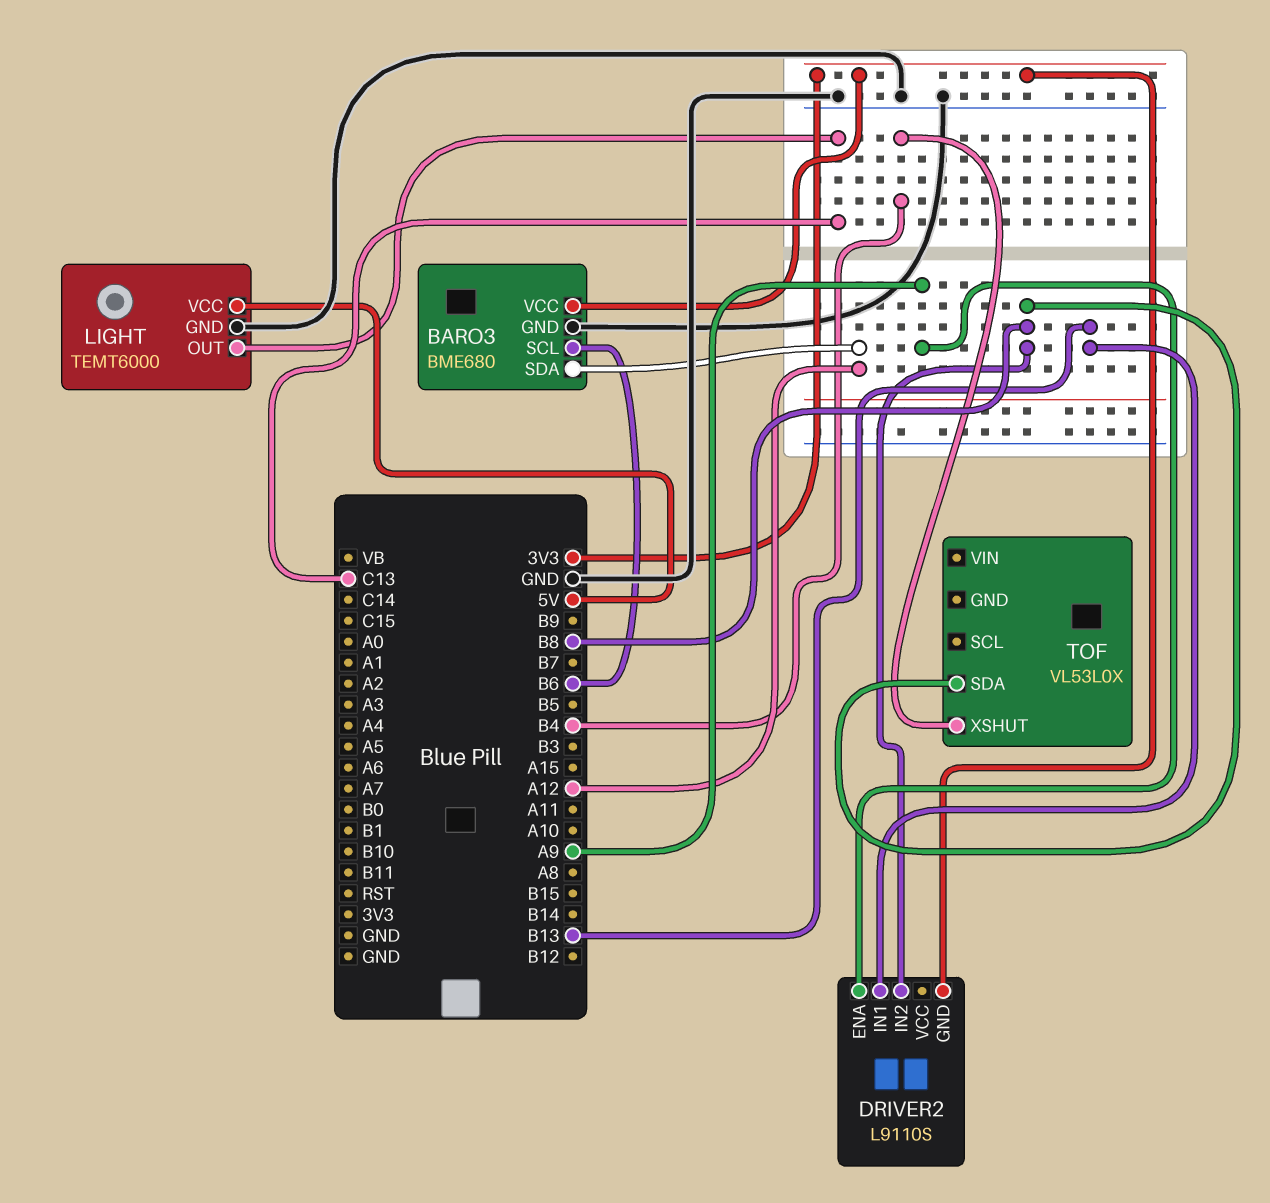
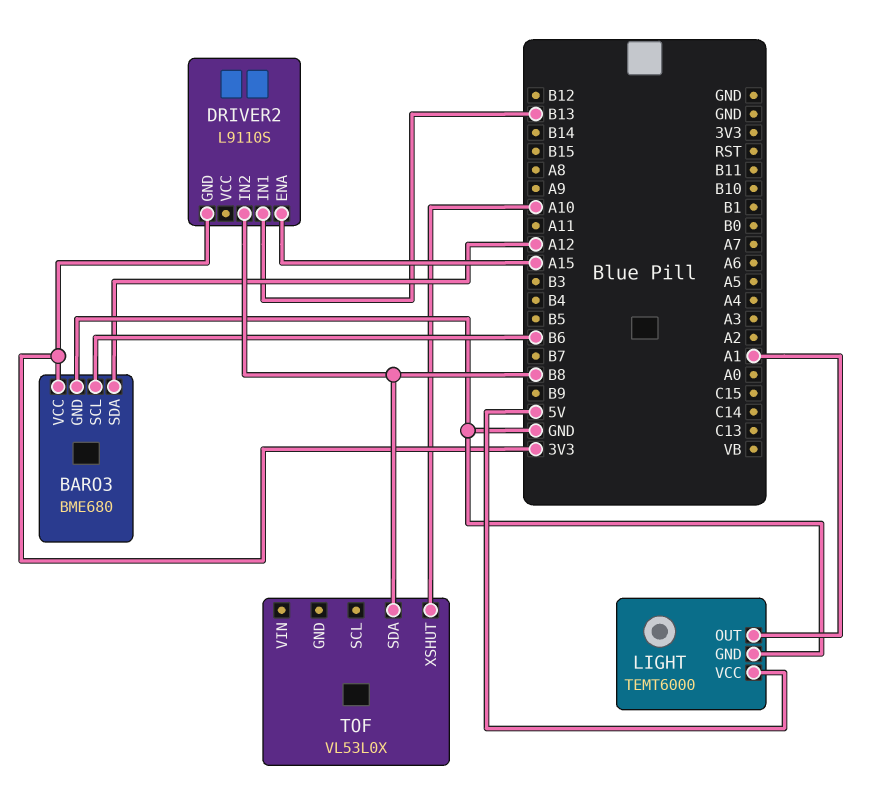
DRIVER2 pin ENA: A9 -> A15
LIGHT pin OUT: C13 -> A1
TOF pin XSHUT: B4 -> A10

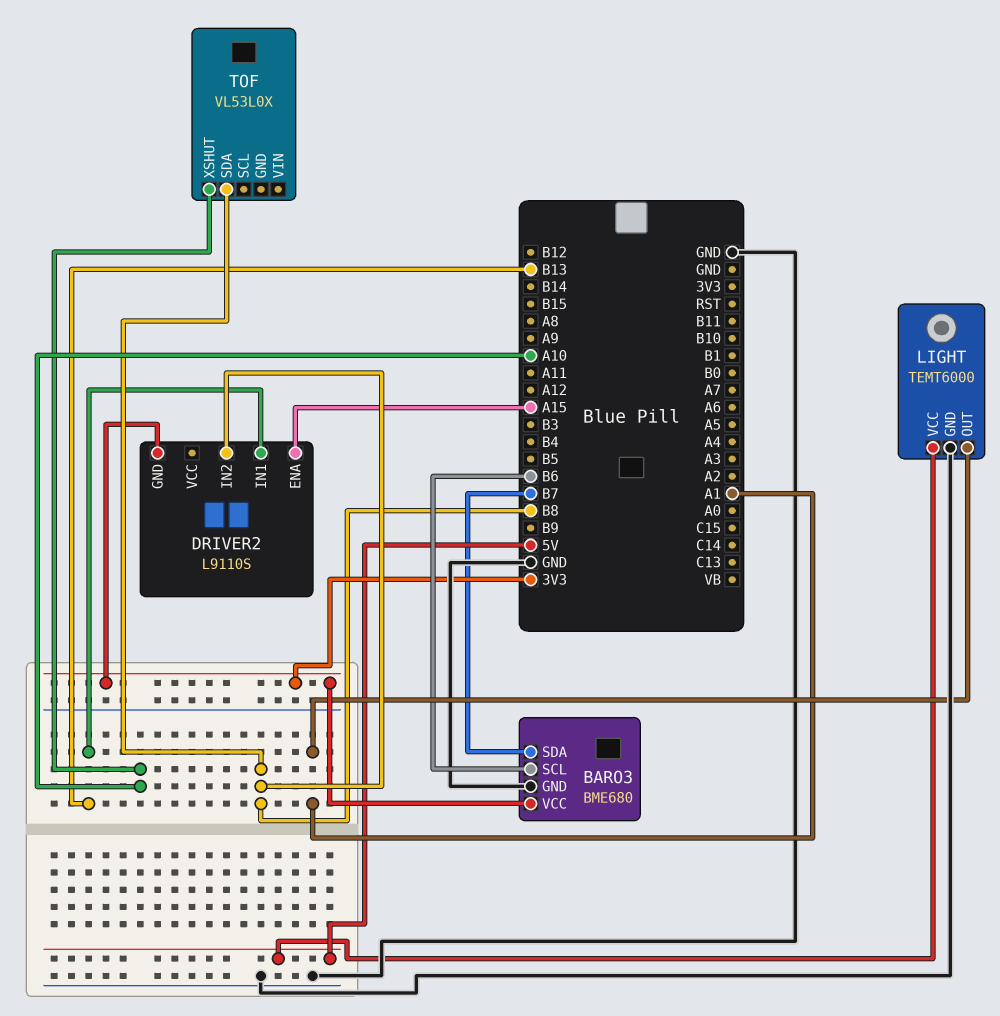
BARO3 pin SDA: A12 -> B7

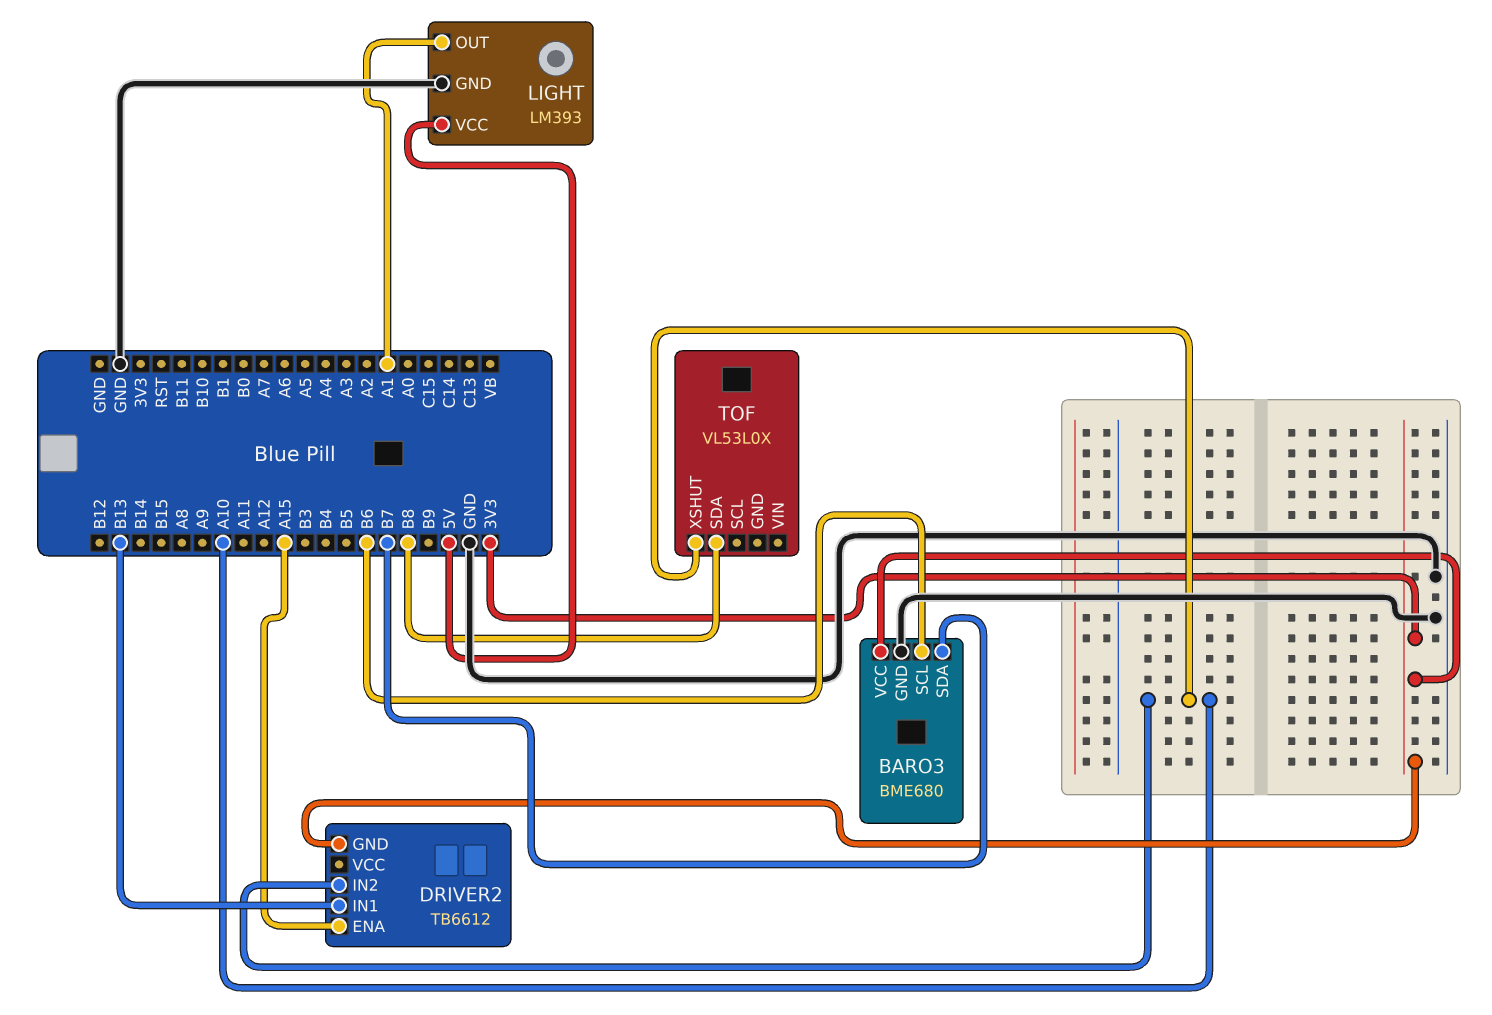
DRIVER2: L9110S -> TB6612
DRIVER2 pin IN2: B8 -> A10
LIGHT: TEMT6000 -> LM393

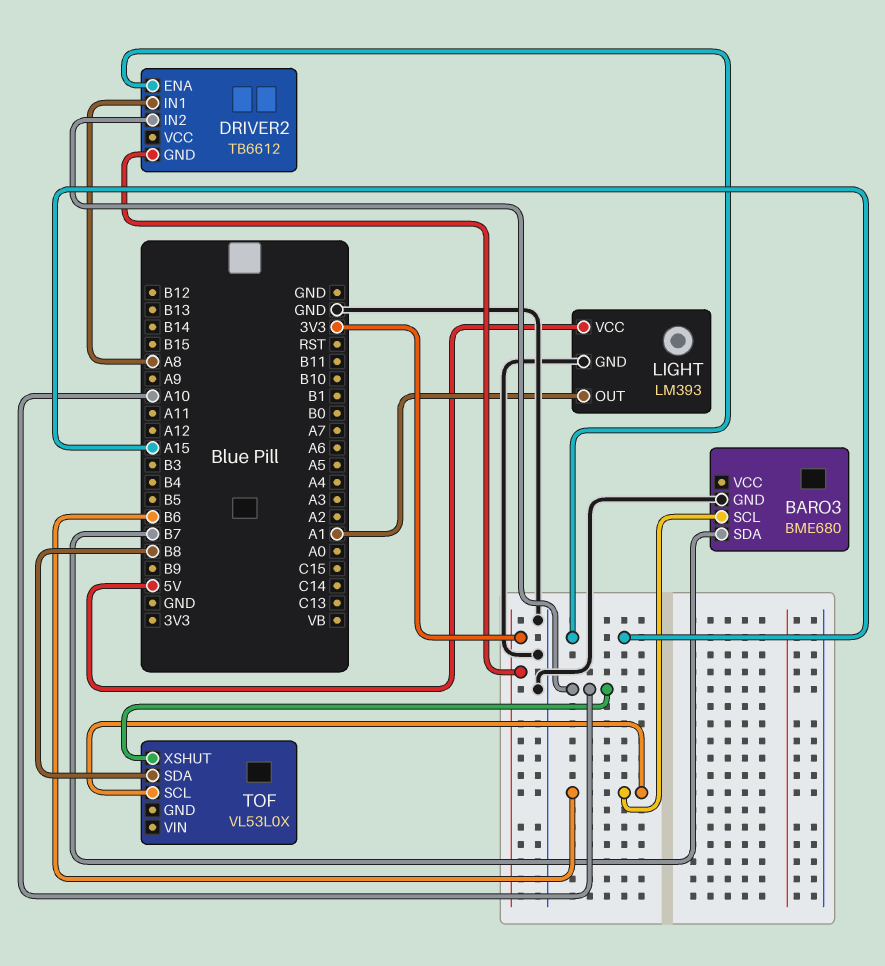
BARO3 pin VCC: 3V3 -> none
DRIVER2 pin IN1: B13 -> A8
TOF pin SCL: none -> B6

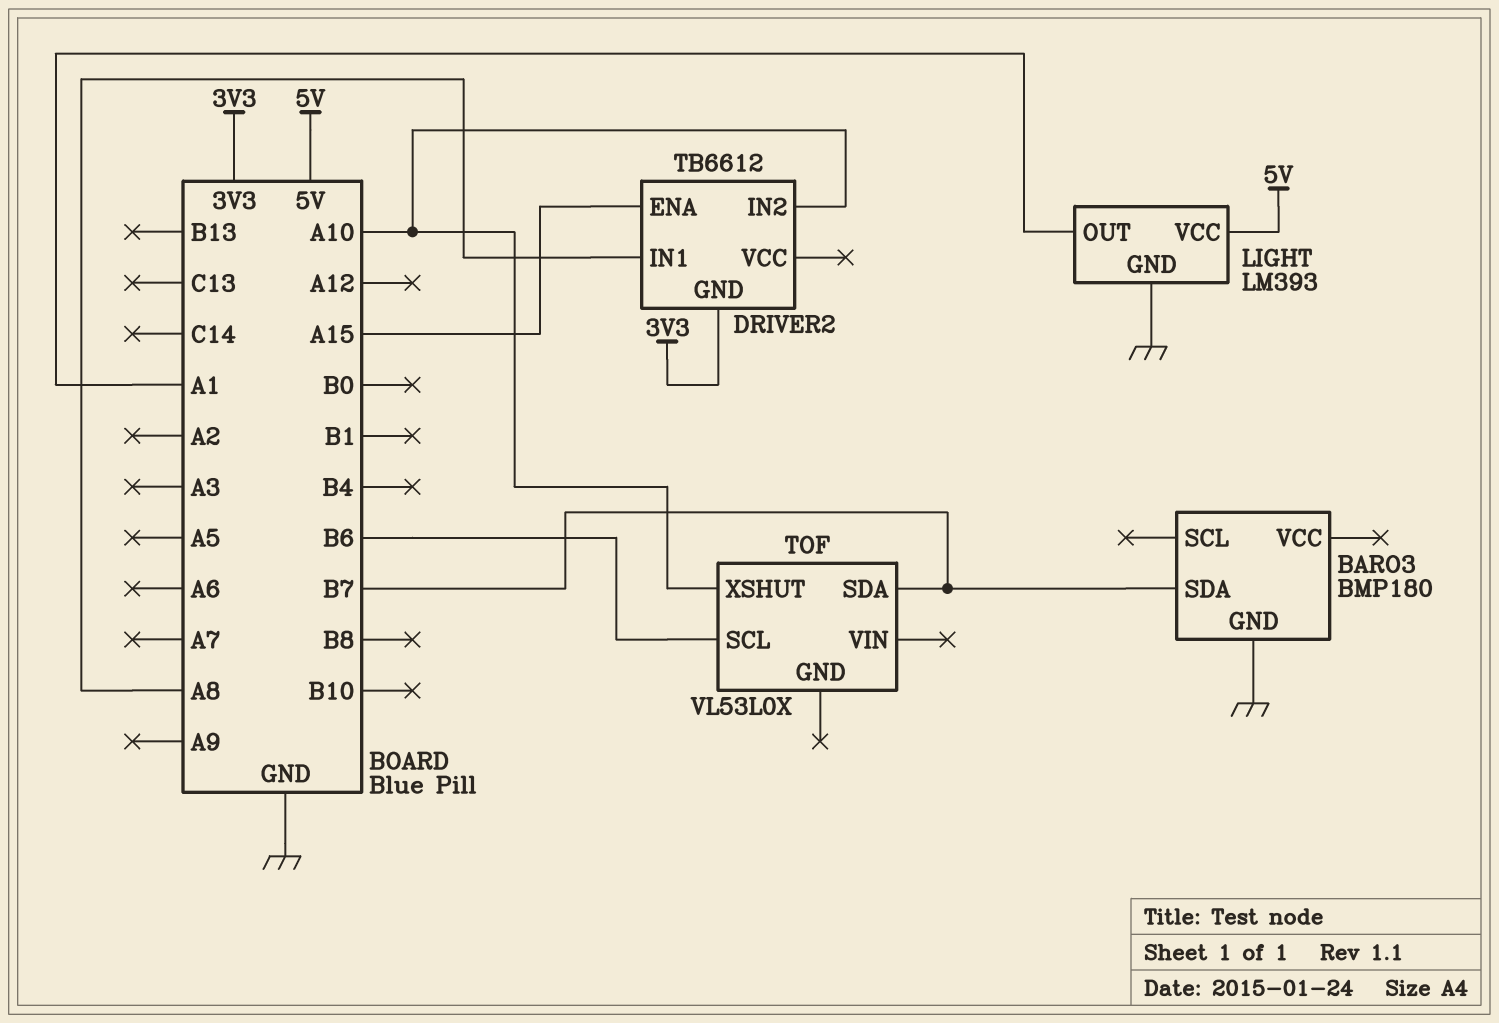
BARO3: BME680 -> BMP180
BARO3 pin SCL: B6 -> none
TOF pin SDA: B8 -> B7

